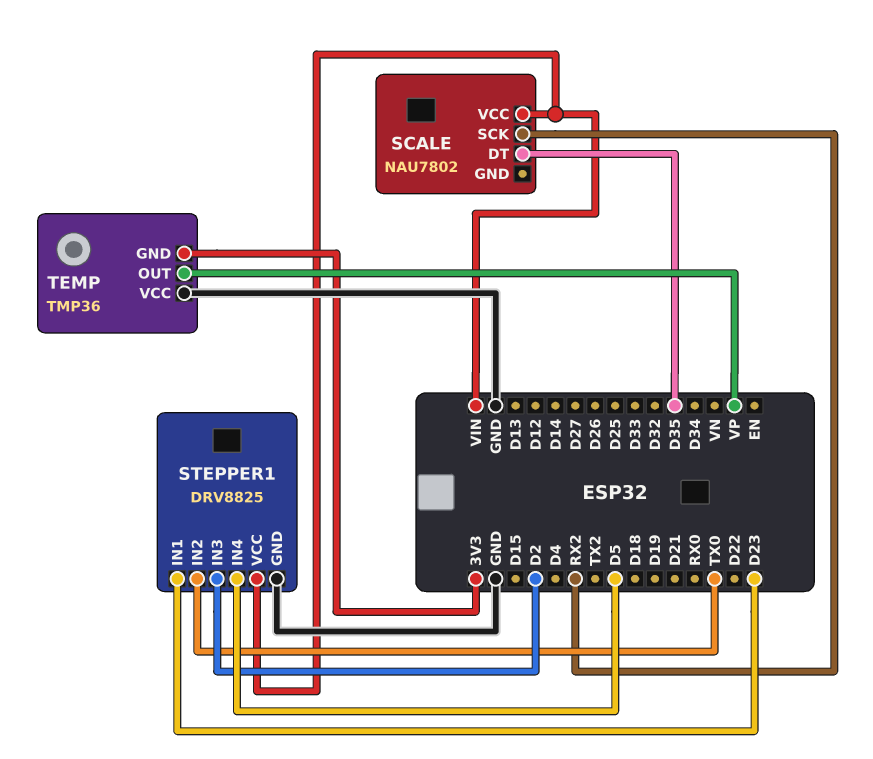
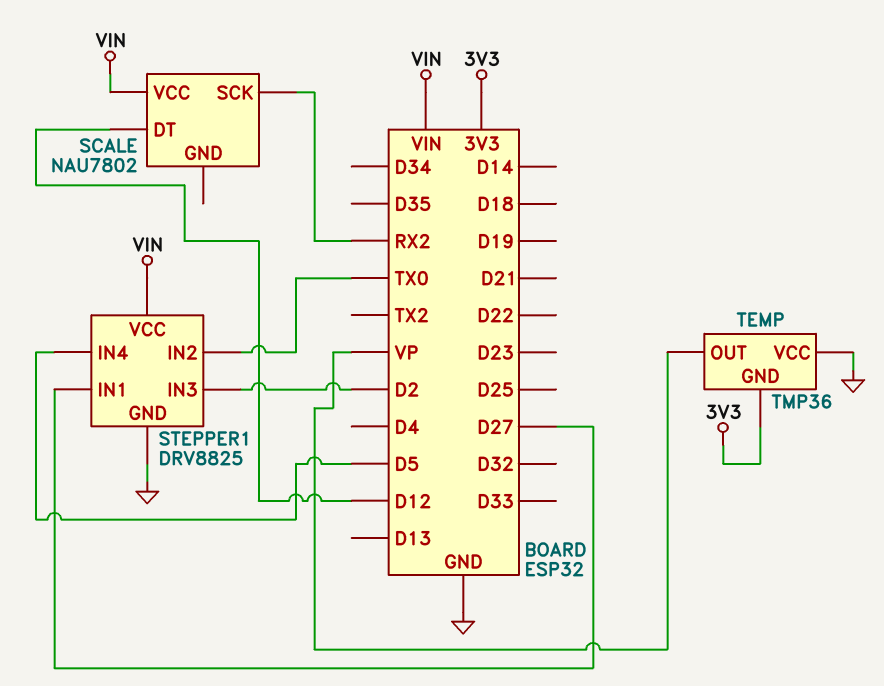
SCALE pin DT: D35 -> D12
STEPPER1 pin IN1: D23 -> D27

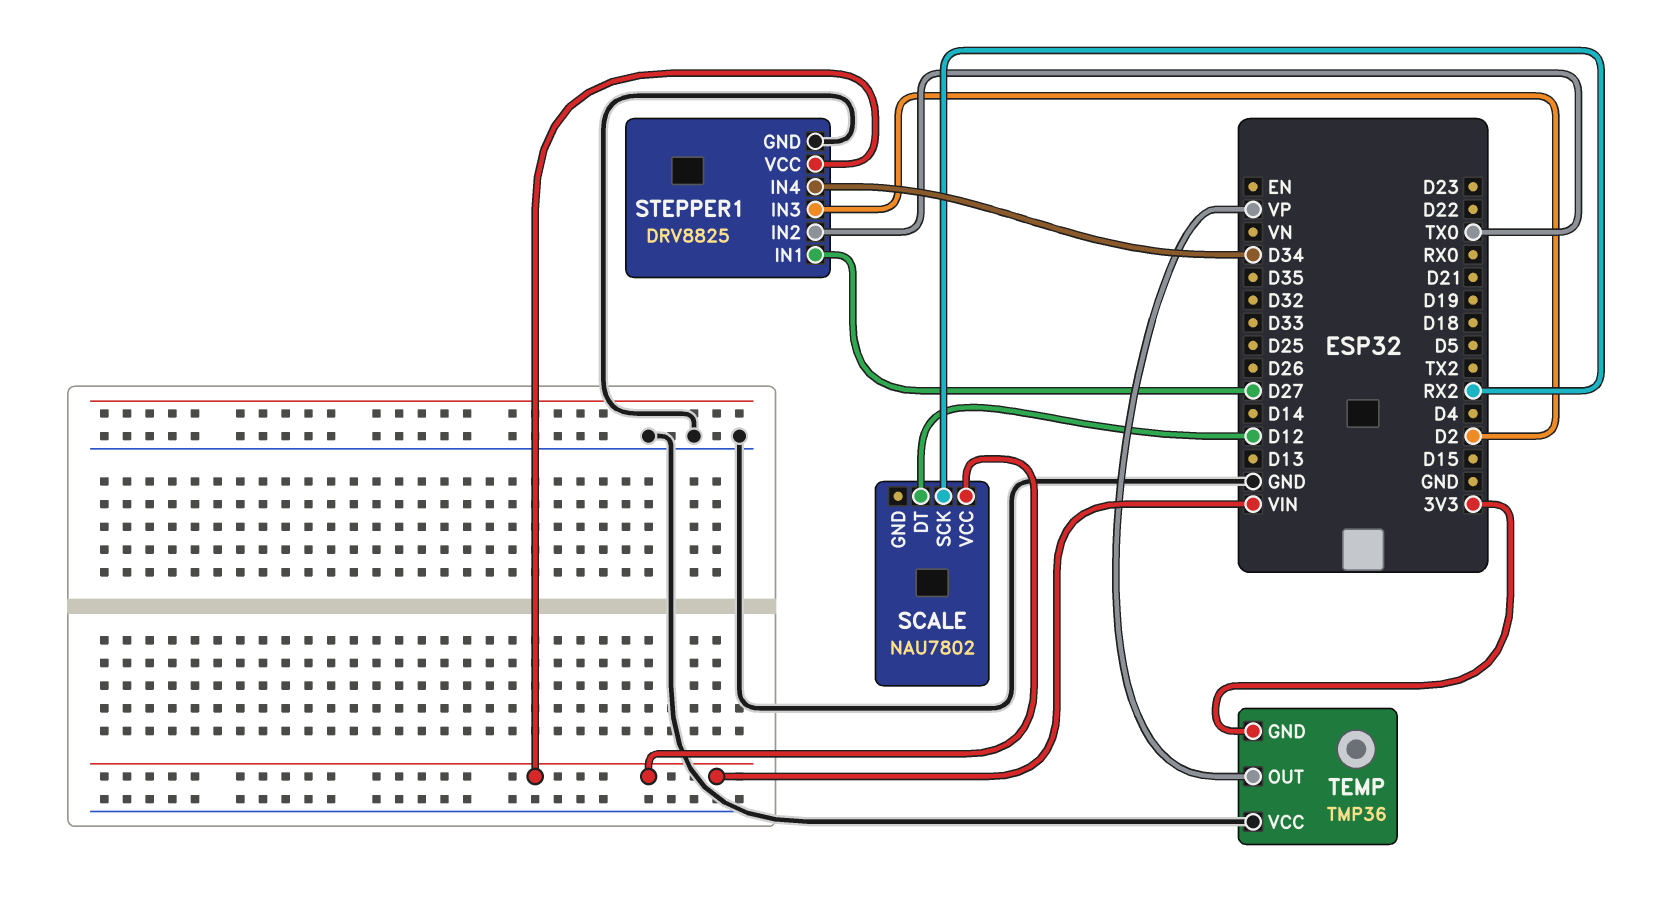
STEPPER1 pin IN4: D5 -> D34

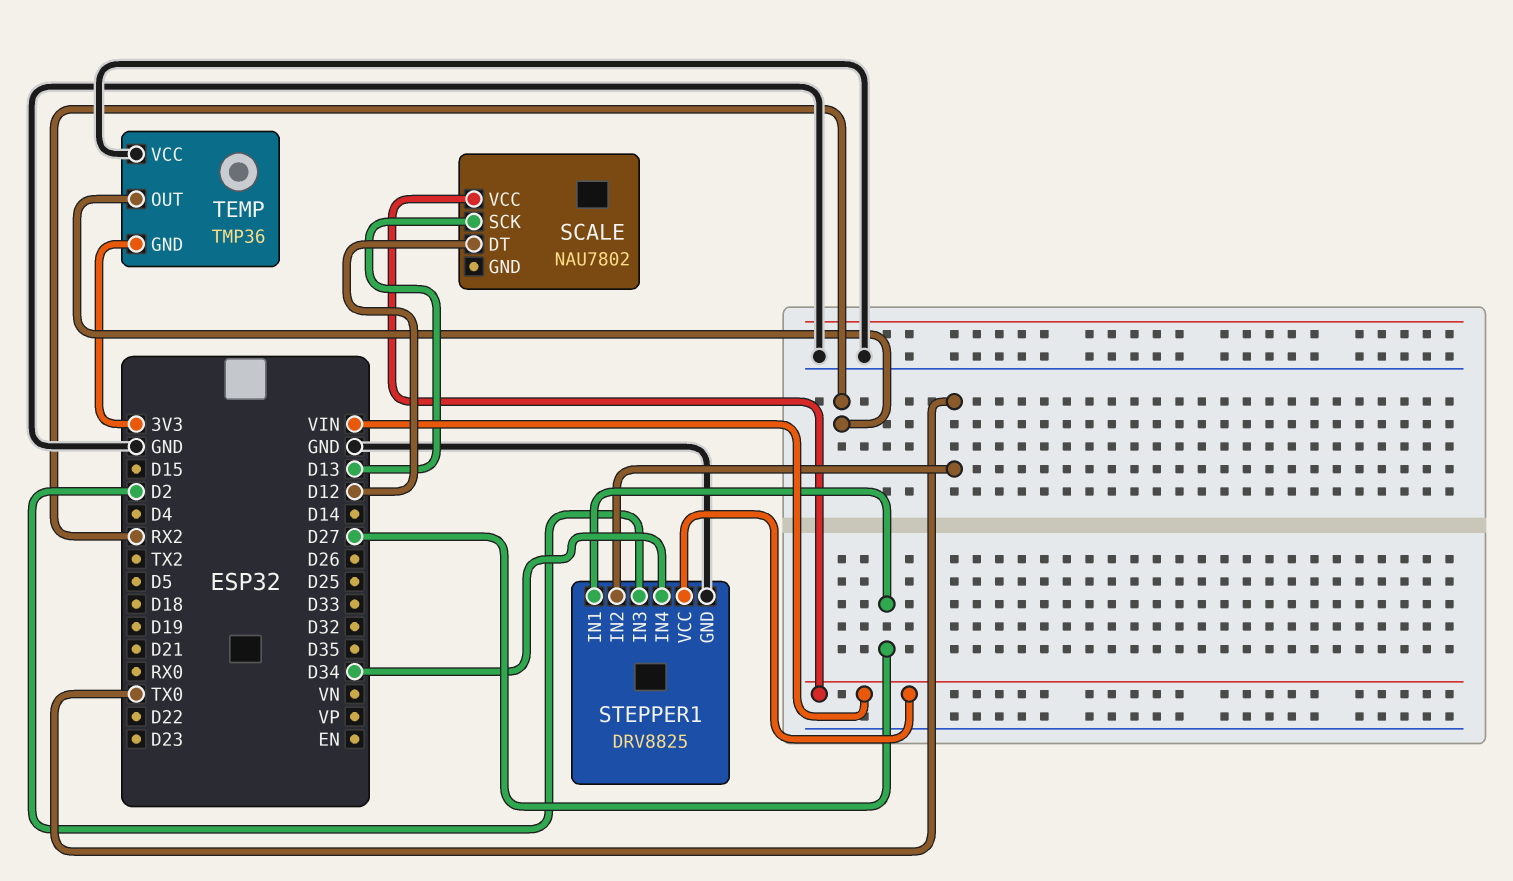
SCALE pin SCK: RX2 -> D13
TEMP pin OUT: VP -> RX2

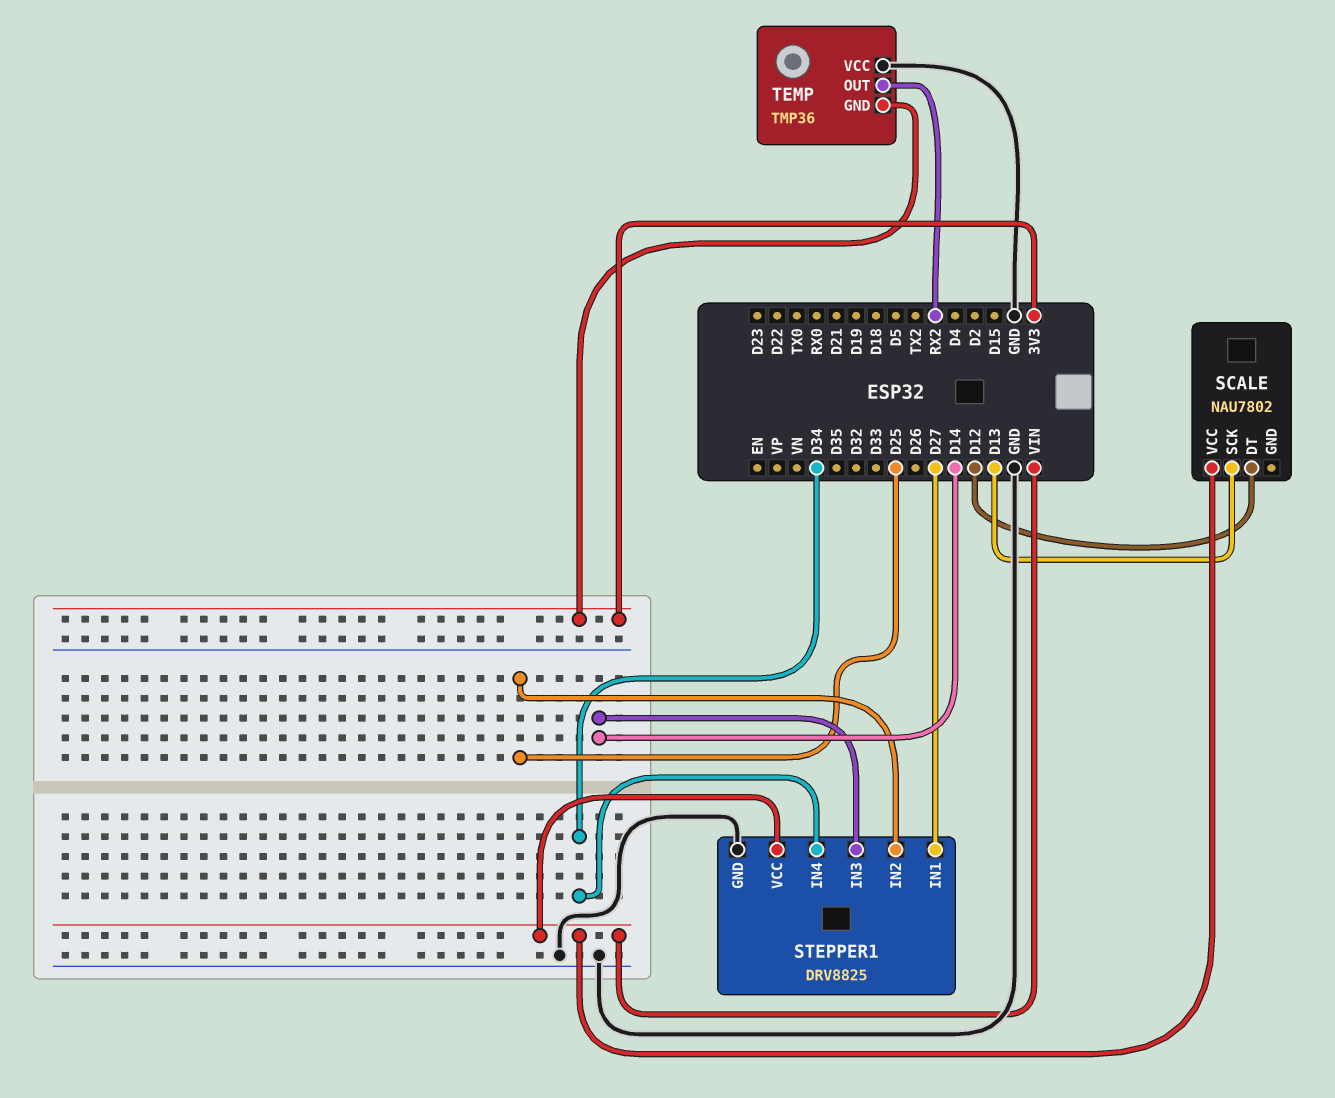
STEPPER1 pin IN2: TX0 -> D25
STEPPER1 pin IN3: D2 -> D14

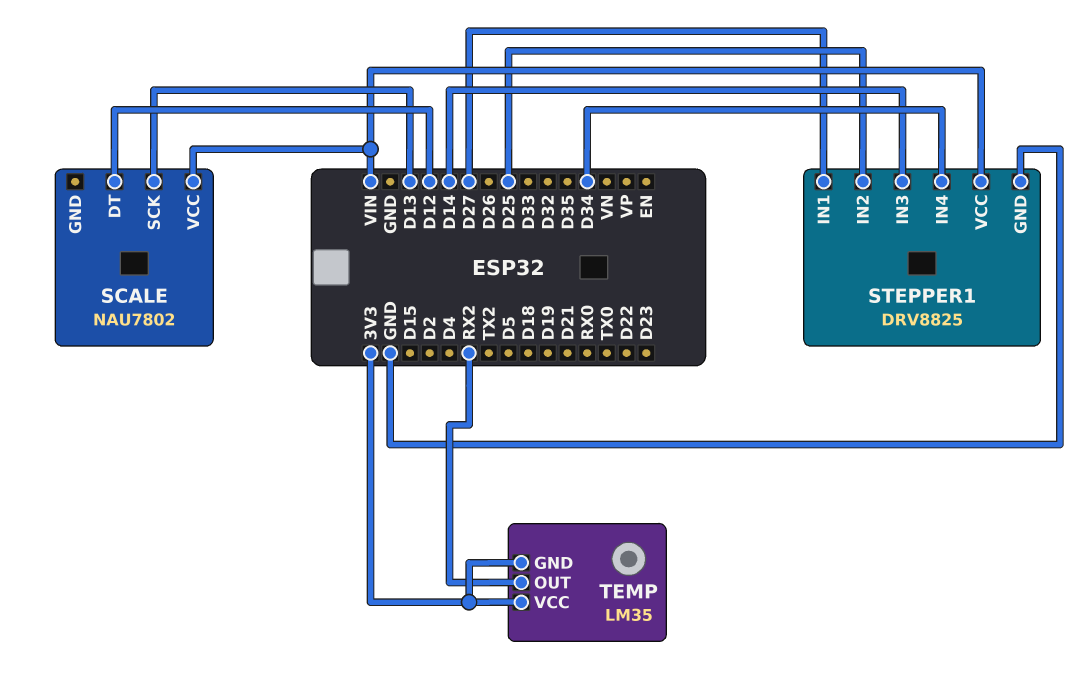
TEMP: TMP36 -> LM35
TEMP pin VCC: GND -> 3V3

